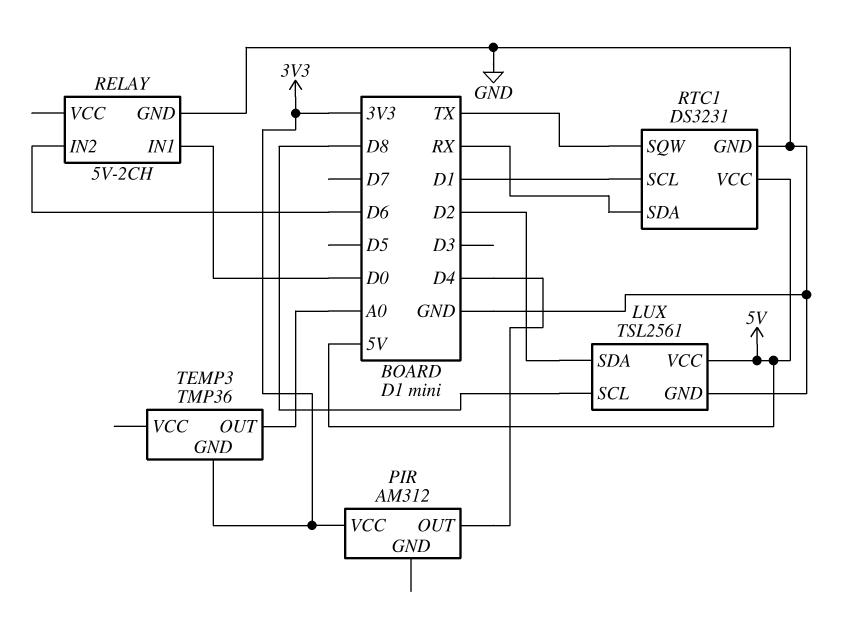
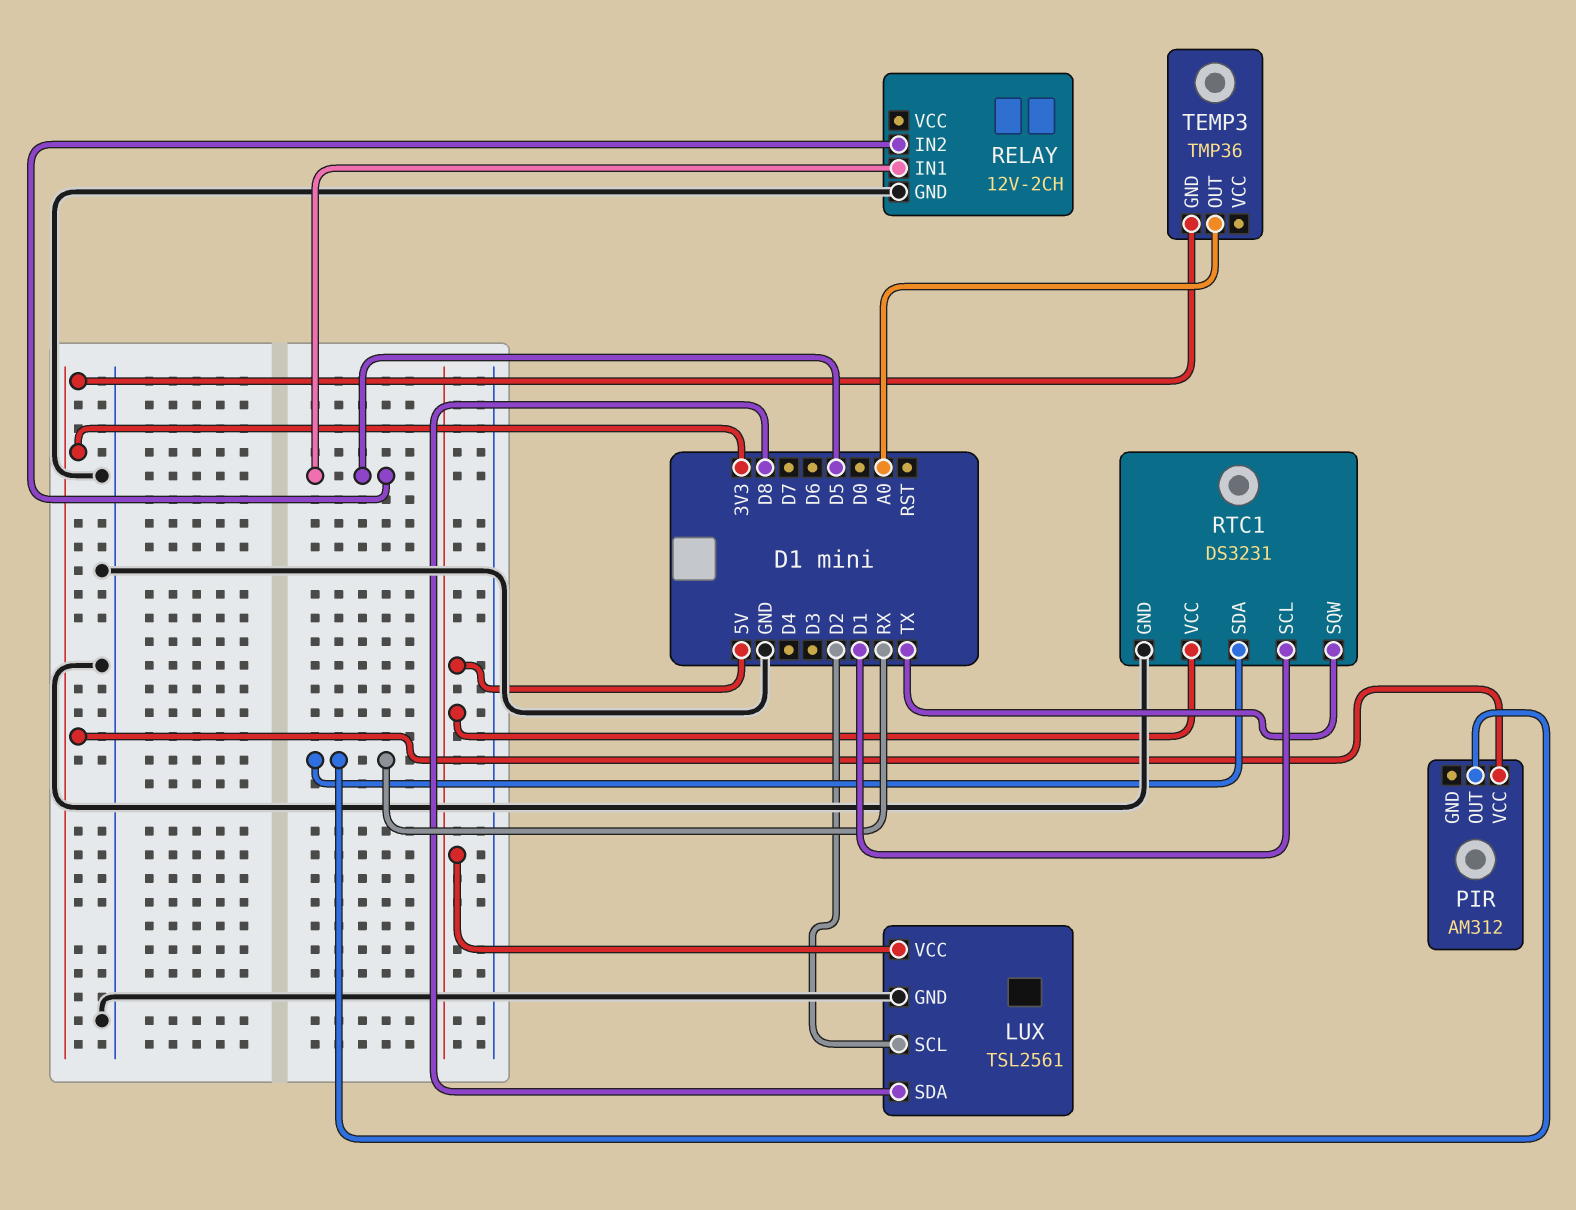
LUX pin SCL: D8 -> D2
LUX pin SDA: D2 -> D8
PIR pin OUT: D4 -> RX
RELAY: 5V-2CH -> 12V-2CH
RELAY pin IN1: D0 -> D5
RELAY pin IN2: D6 -> D5

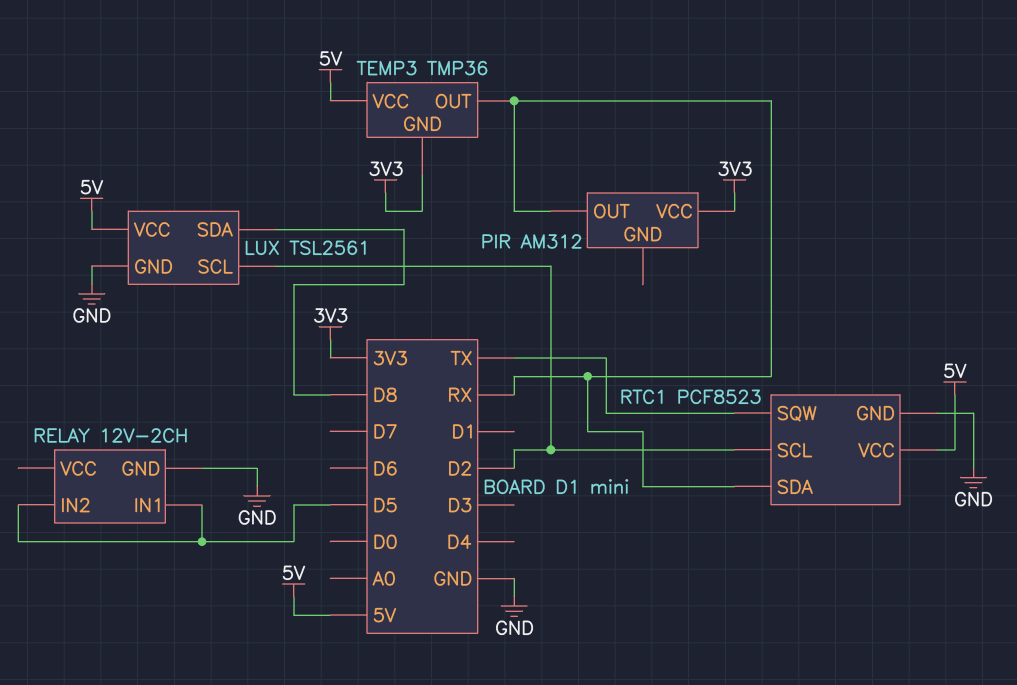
RTC1: DS3231 -> PCF8523
RTC1 pin SCL: D1 -> D2
TEMP3 pin OUT: A0 -> RX
TEMP3 pin VCC: none -> 5V

